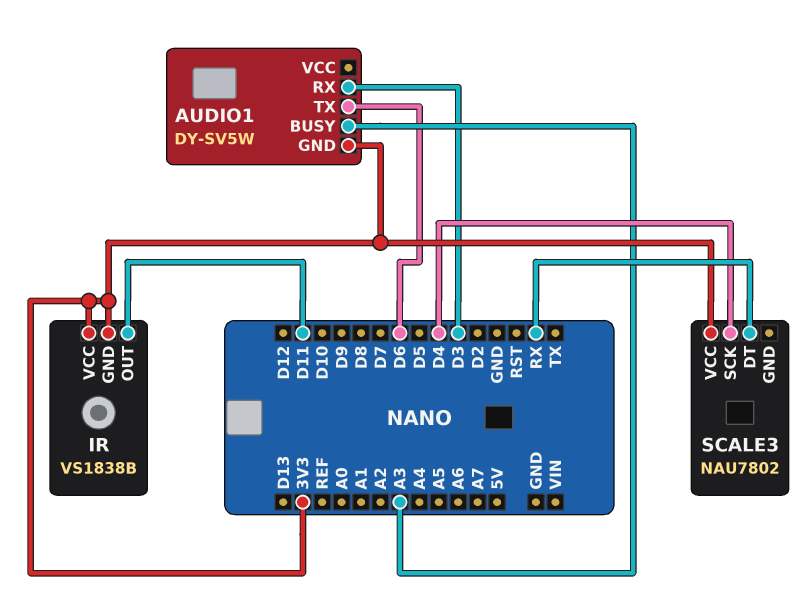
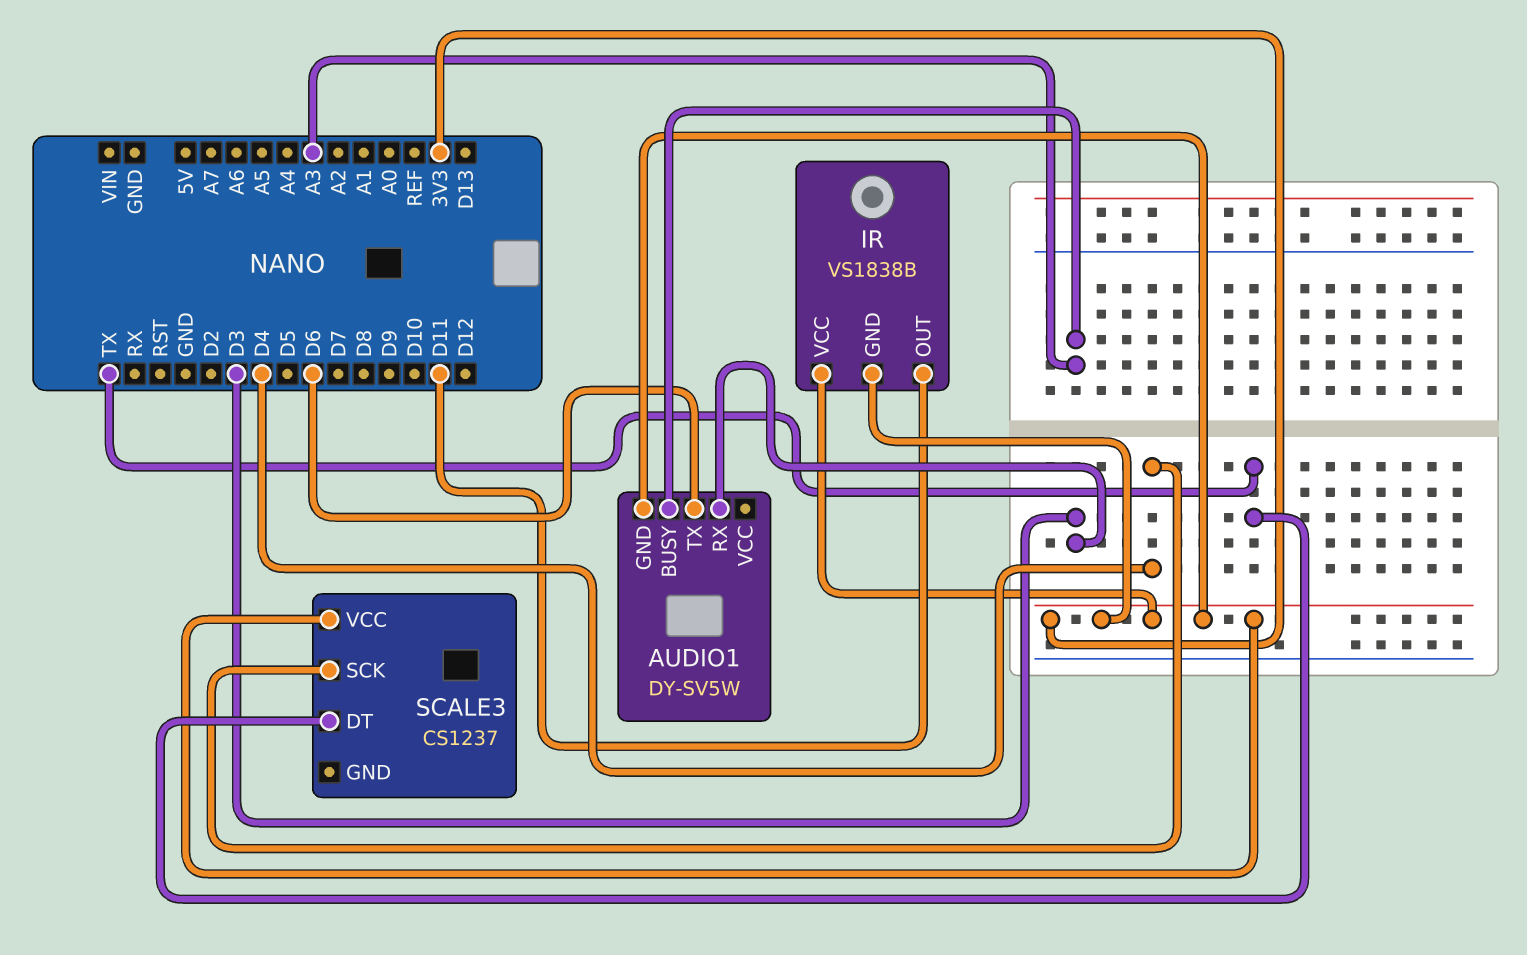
SCALE3: NAU7802 -> CS1237
SCALE3 pin DT: RX -> TX

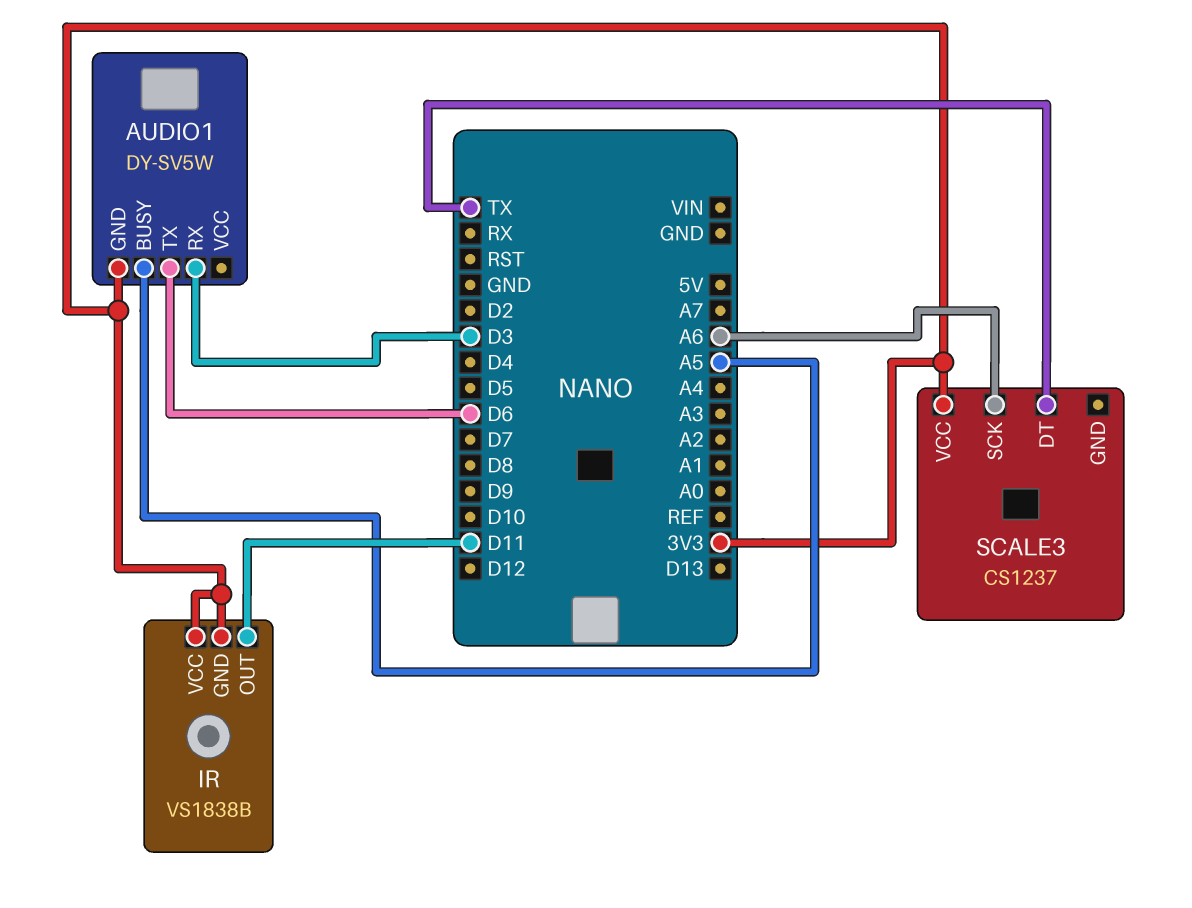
AUDIO1 pin BUSY: A3 -> A5
SCALE3 pin SCK: D4 -> A6

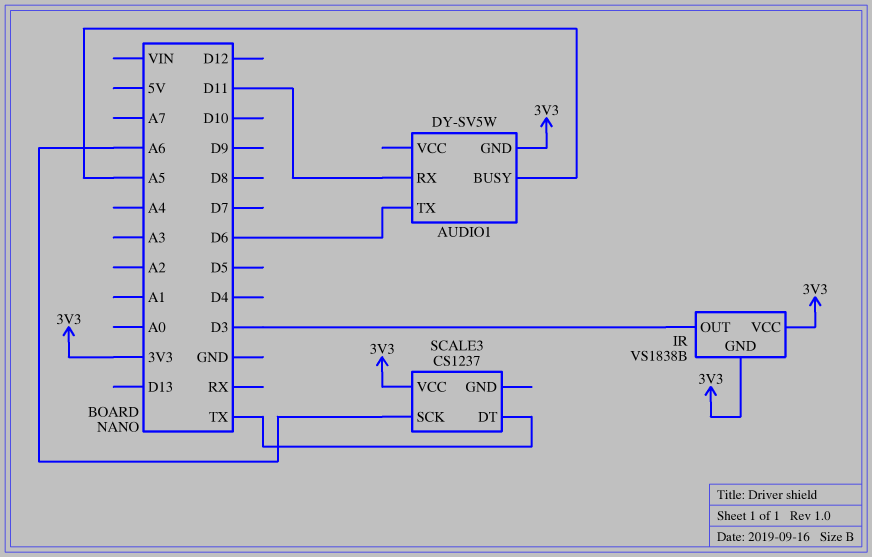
AUDIO1 pin RX: D3 -> D11
IR pin OUT: D11 -> D3

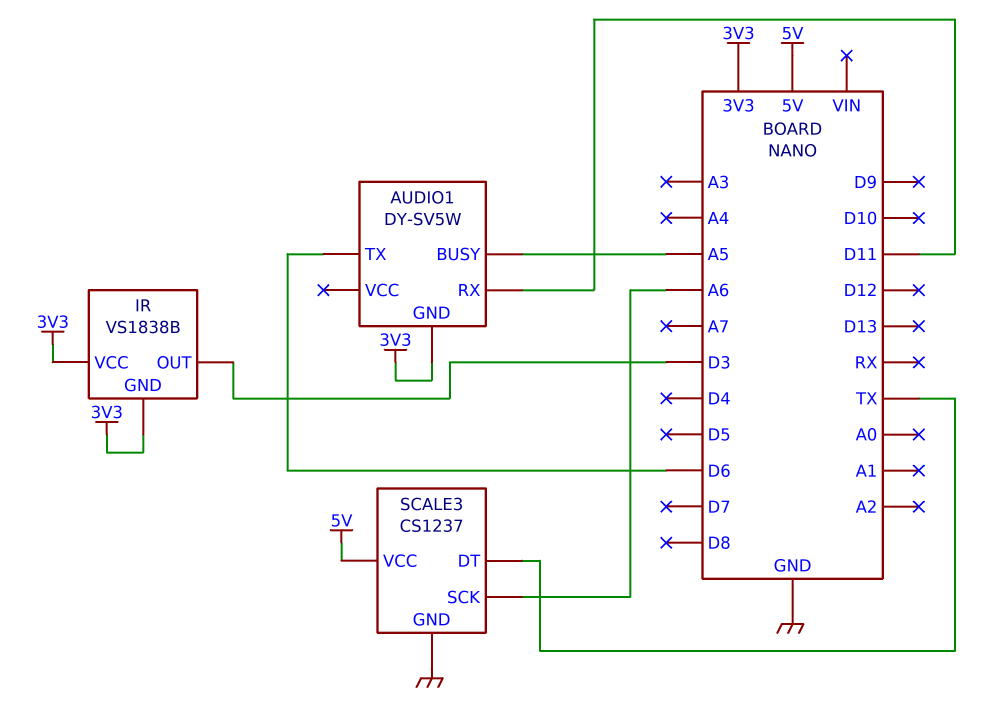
SCALE3 pin GND: none -> GND
SCALE3 pin VCC: 3V3 -> 5V

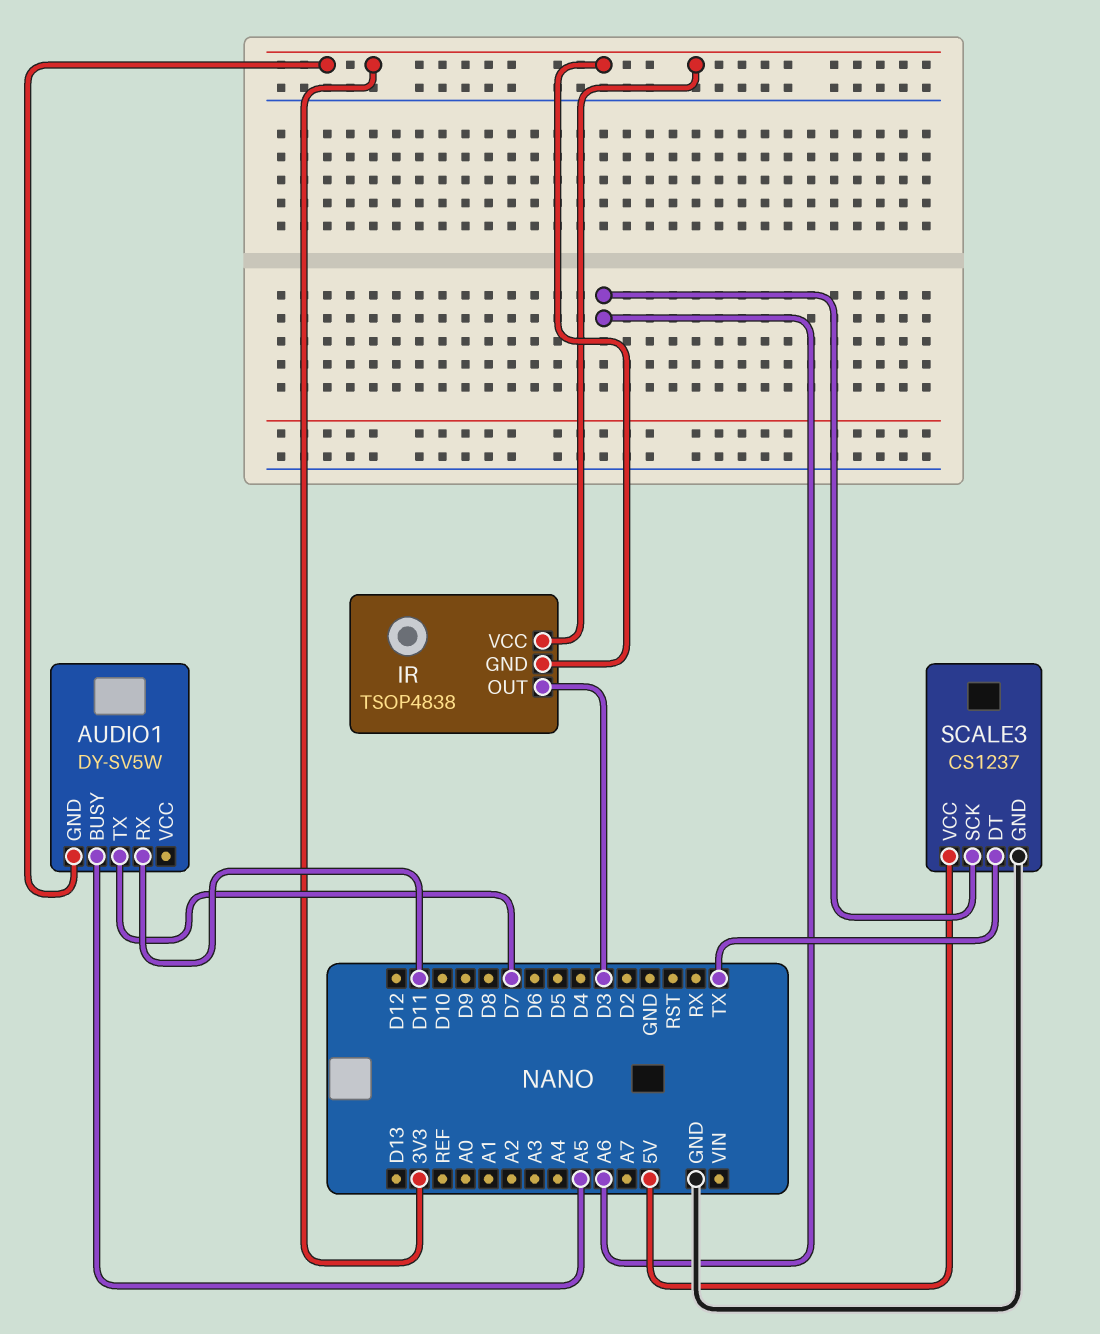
AUDIO1 pin TX: D6 -> D7
IR: VS1838B -> TSOP4838

